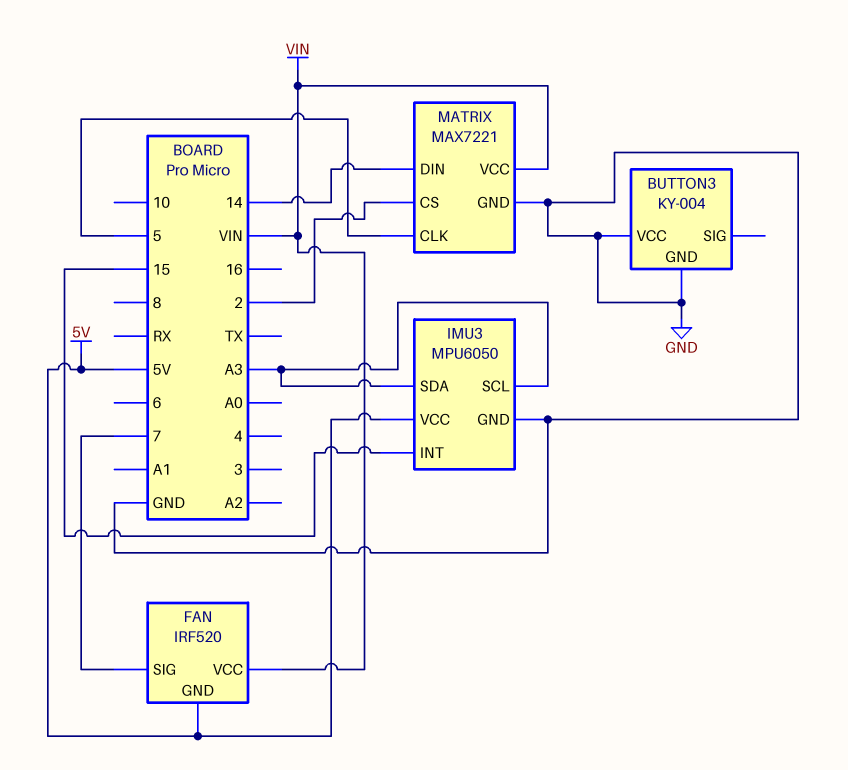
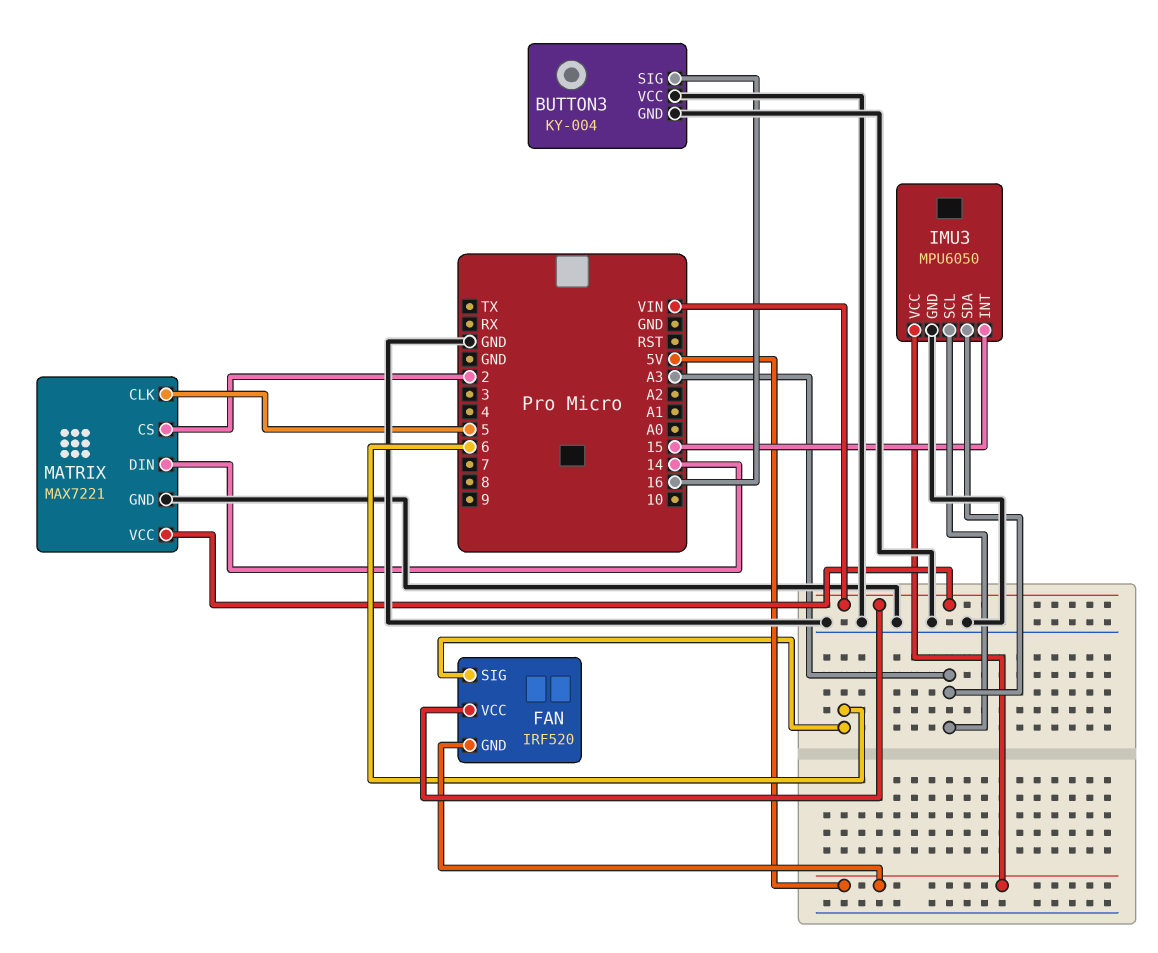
BUTTON3 pin SIG: none -> 16
FAN pin SIG: 7 -> 6

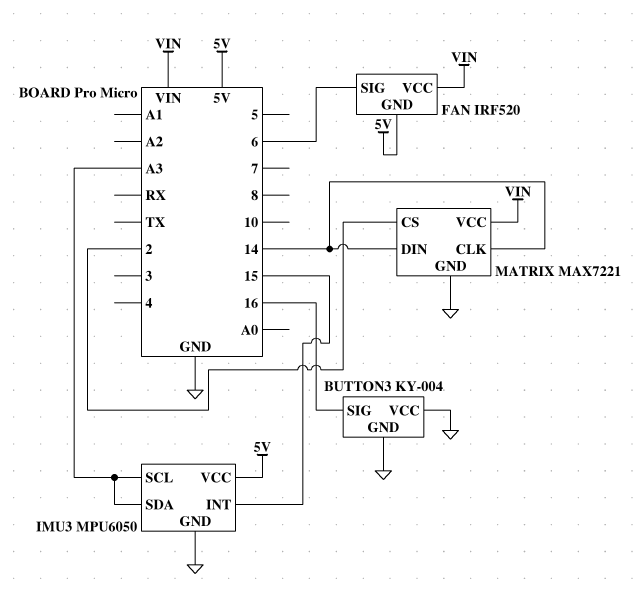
MATRIX pin CLK: 5 -> 14

